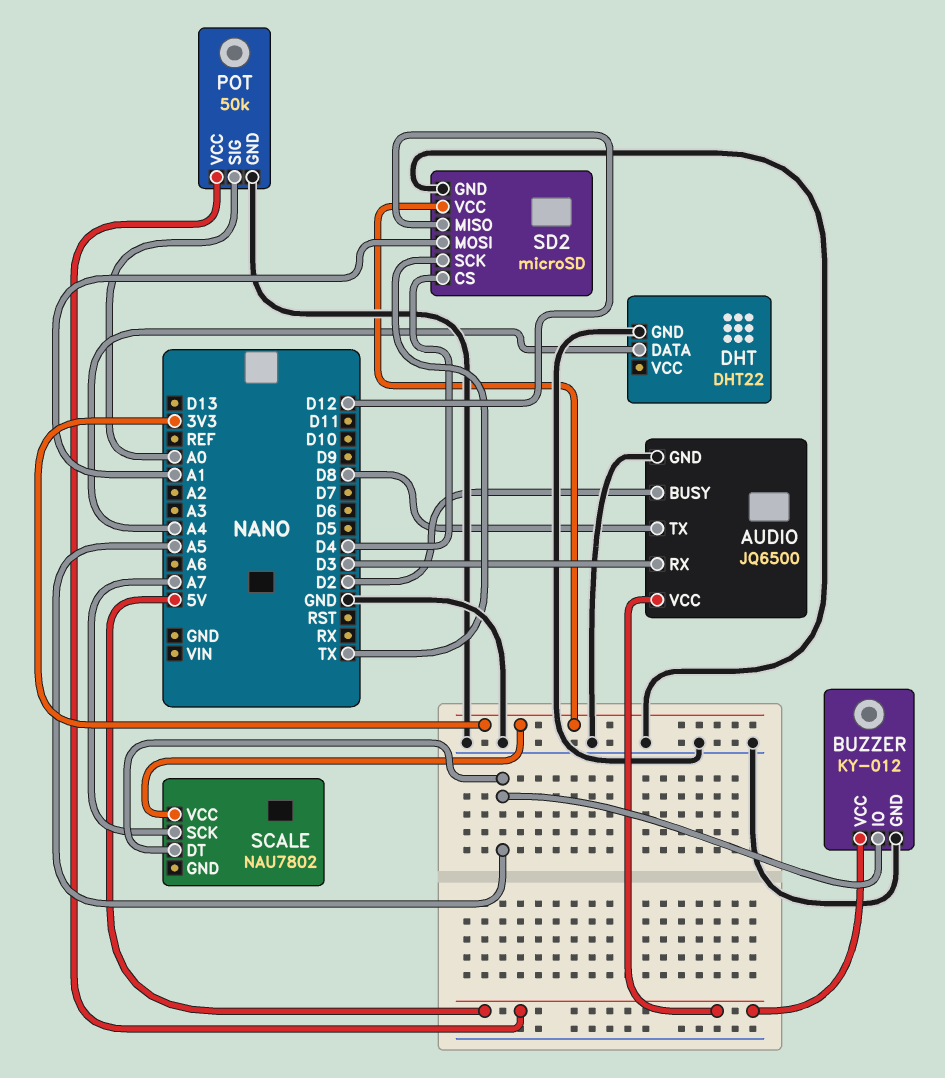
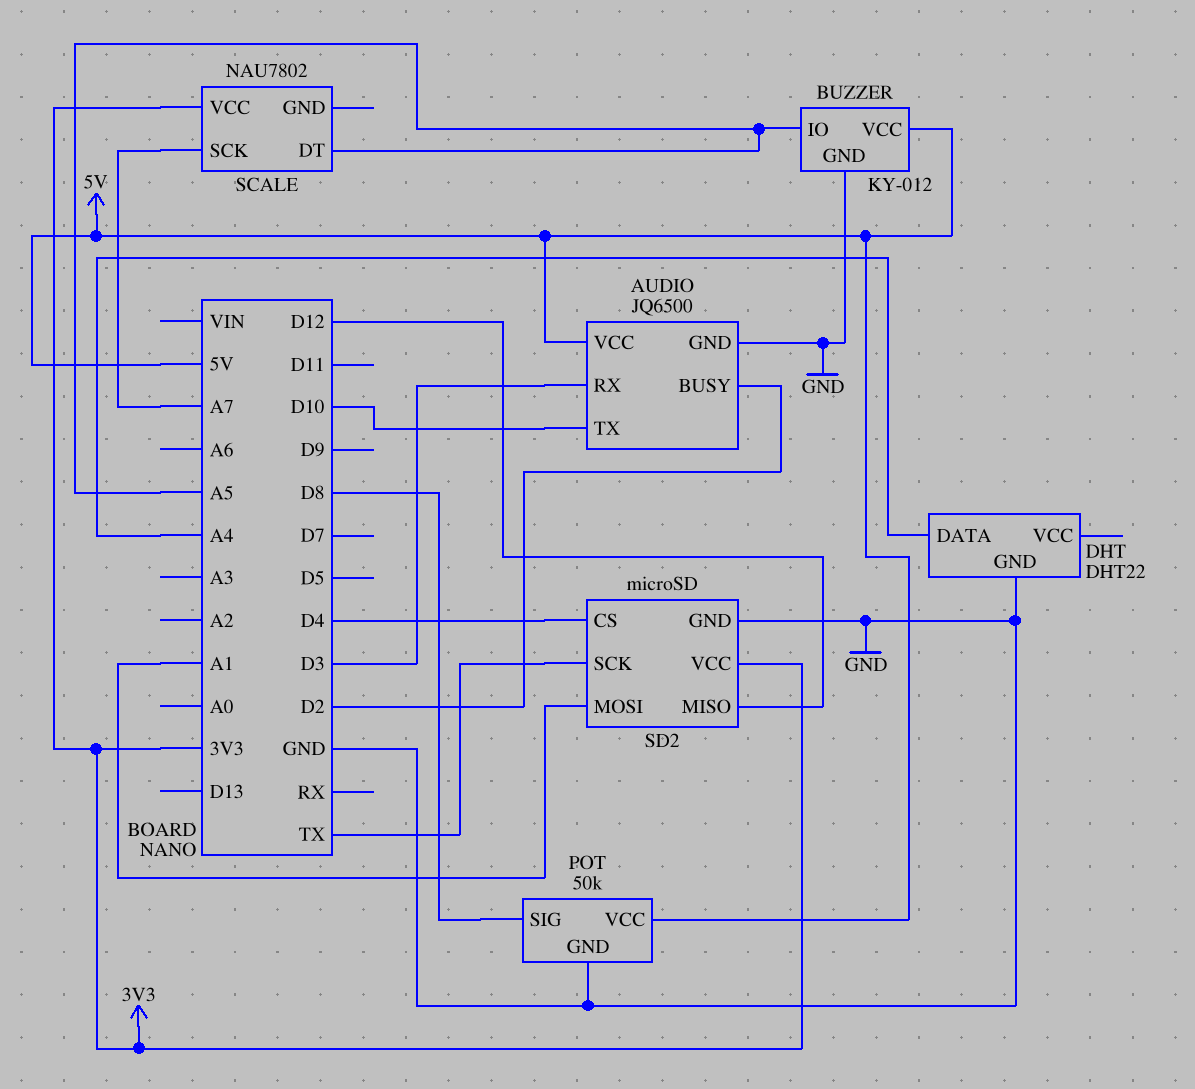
AUDIO pin TX: D8 -> D10
POT pin SIG: A0 -> D8

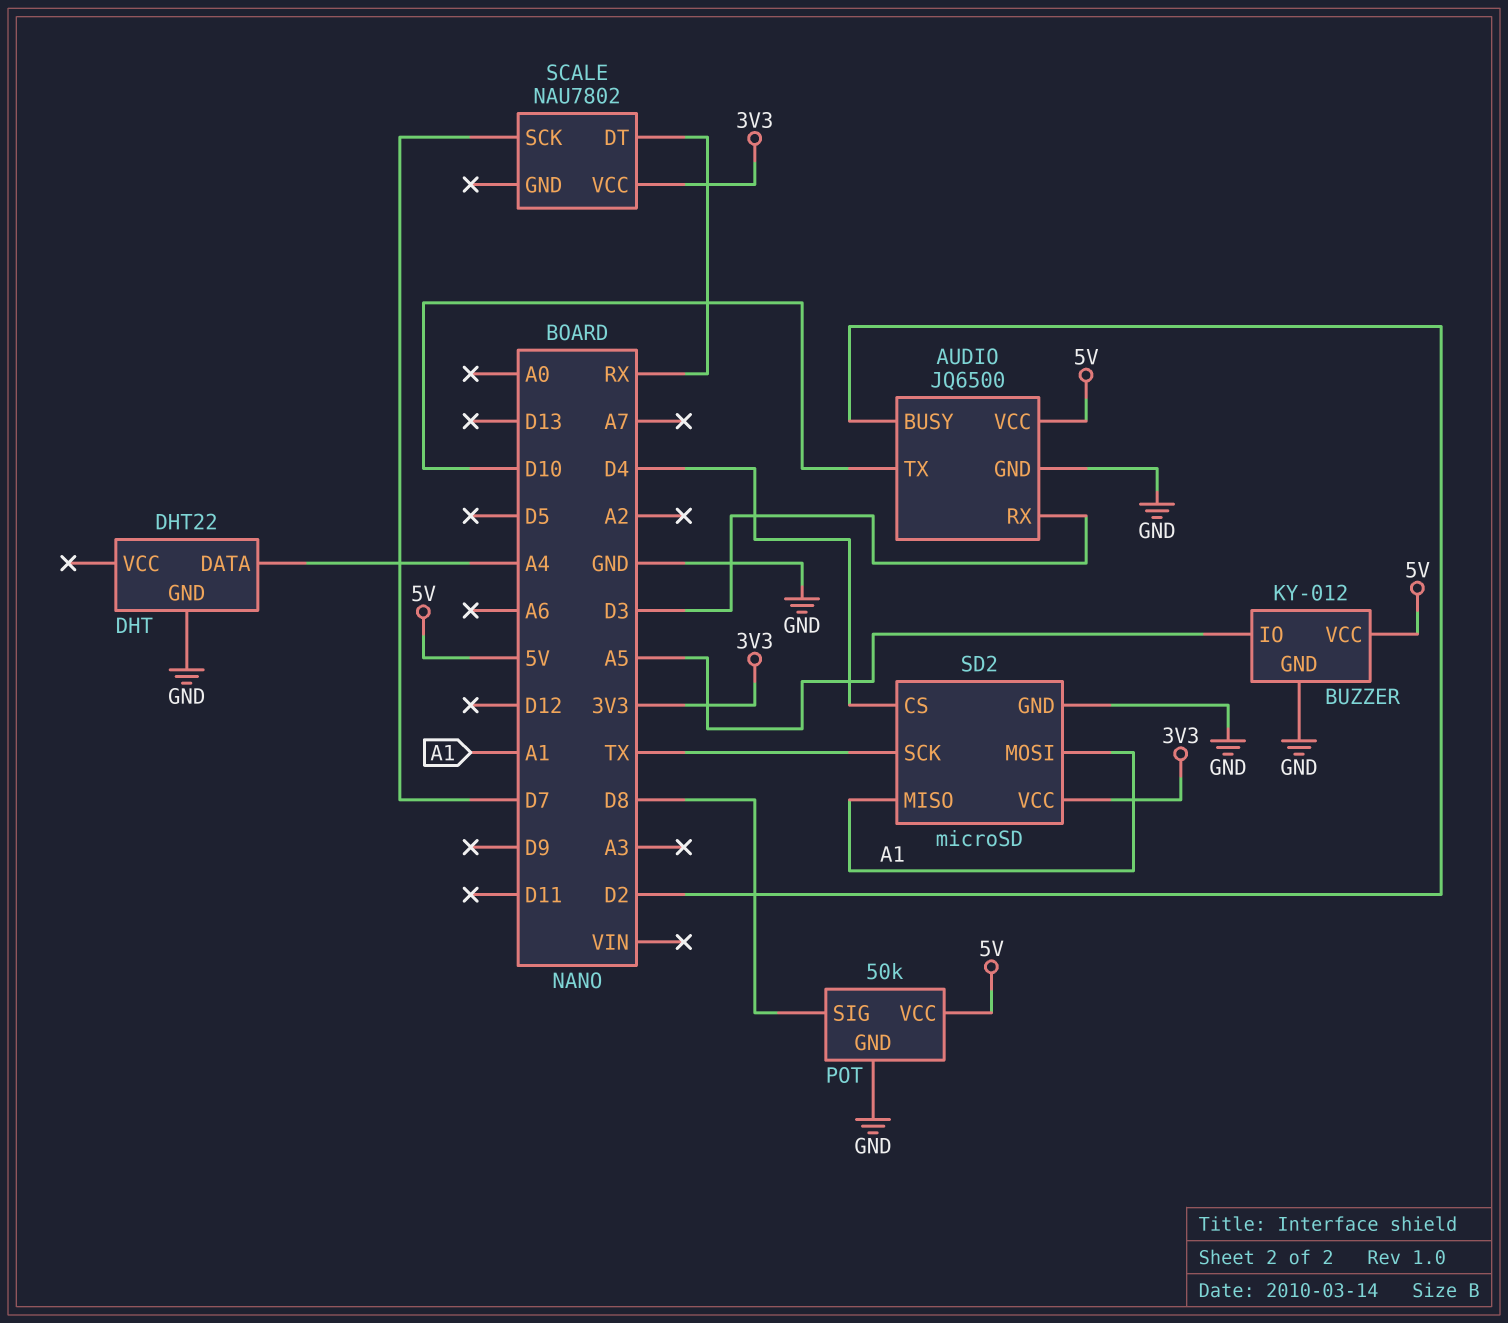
SCALE pin DT: A5 -> RX
SCALE pin SCK: A7 -> D7
SD2 pin MISO: D12 -> A1

